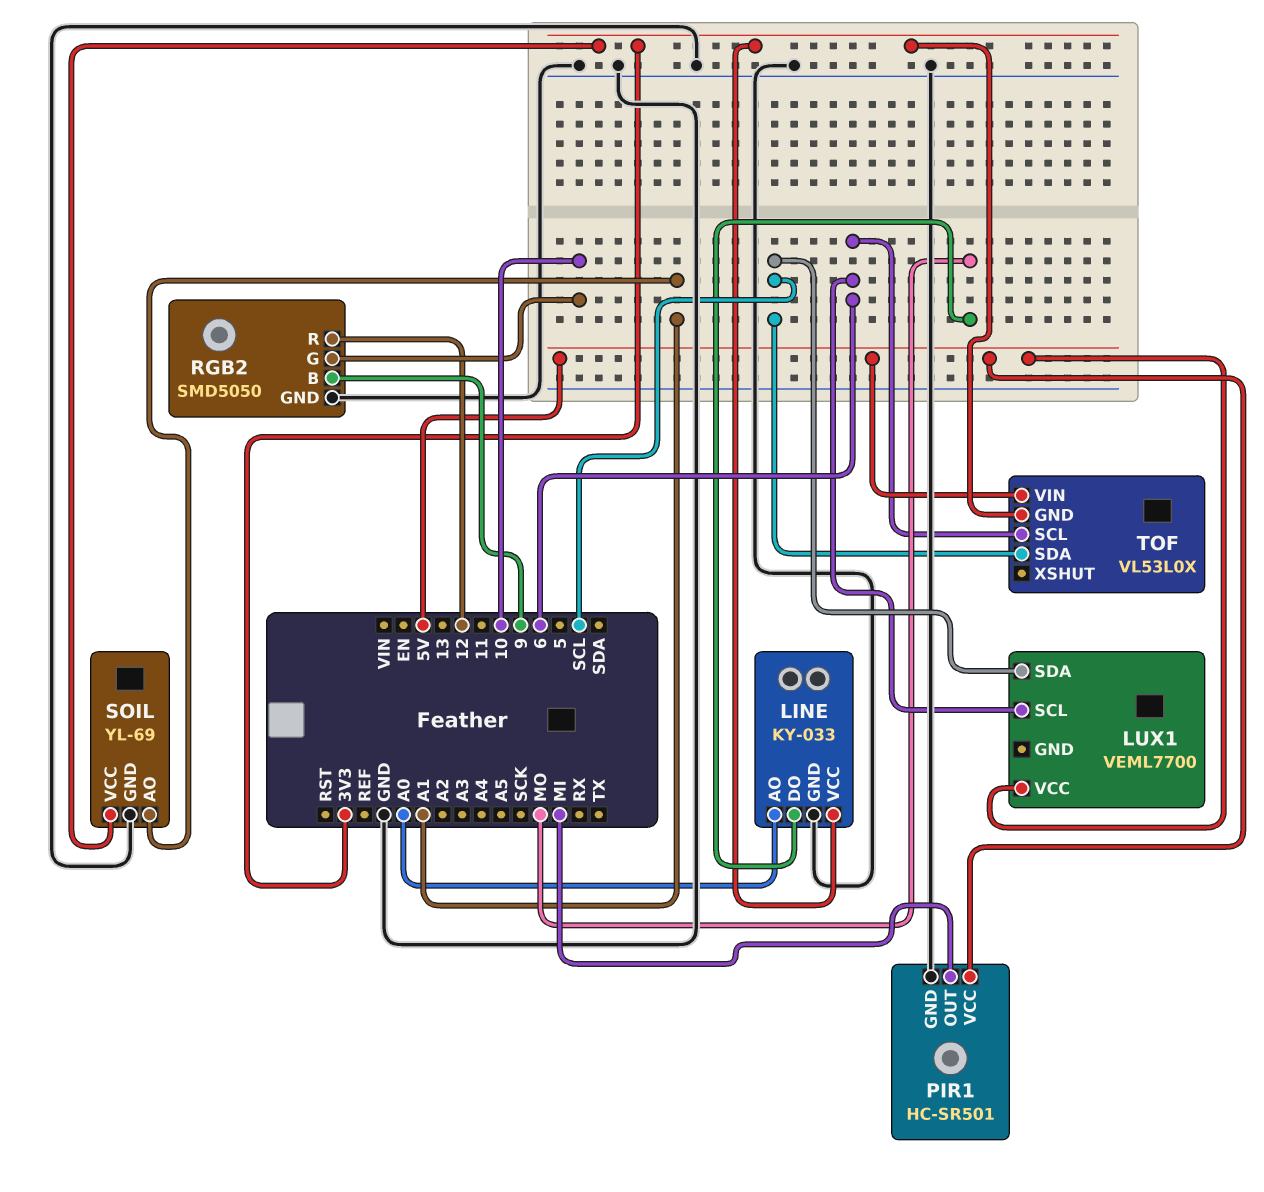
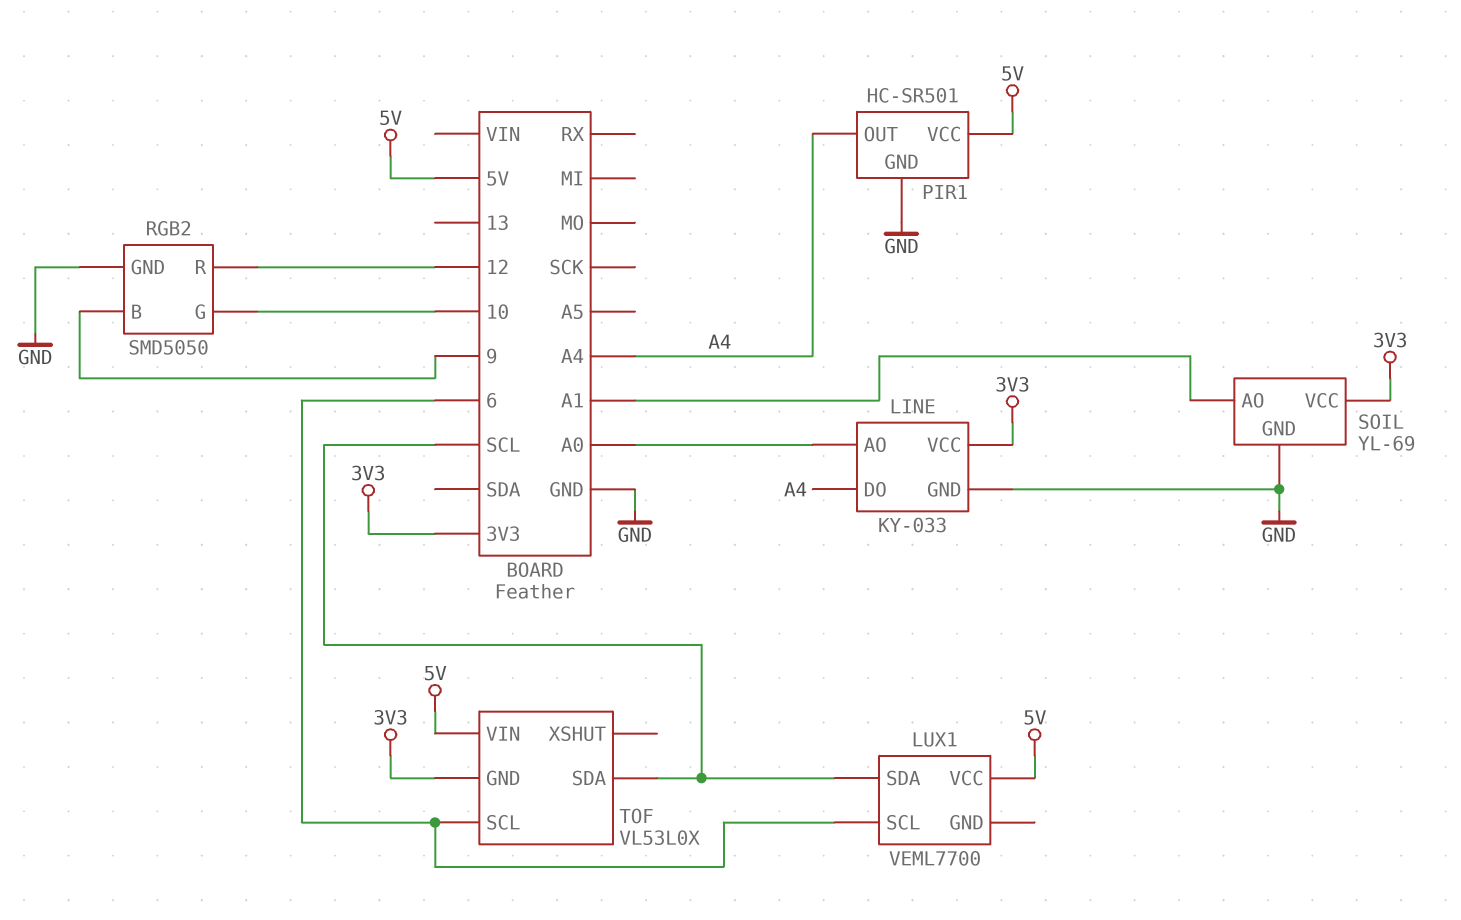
LINE pin DO: MO -> A4
PIR1 pin OUT: MI -> A4

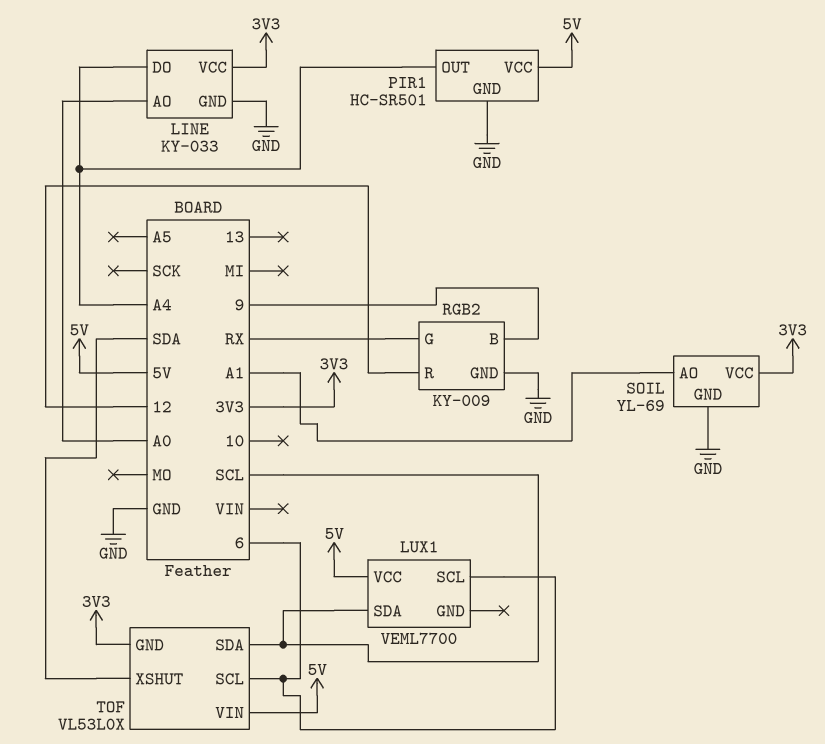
RGB2: SMD5050 -> KY-009
RGB2 pin G: 10 -> RX
TOF pin XSHUT: none -> SDA

